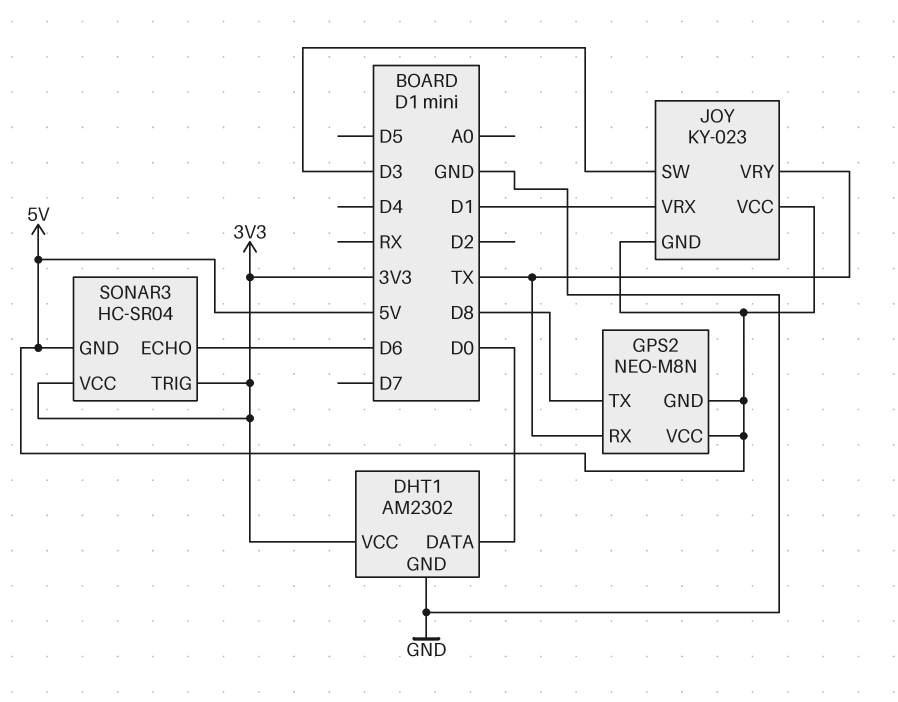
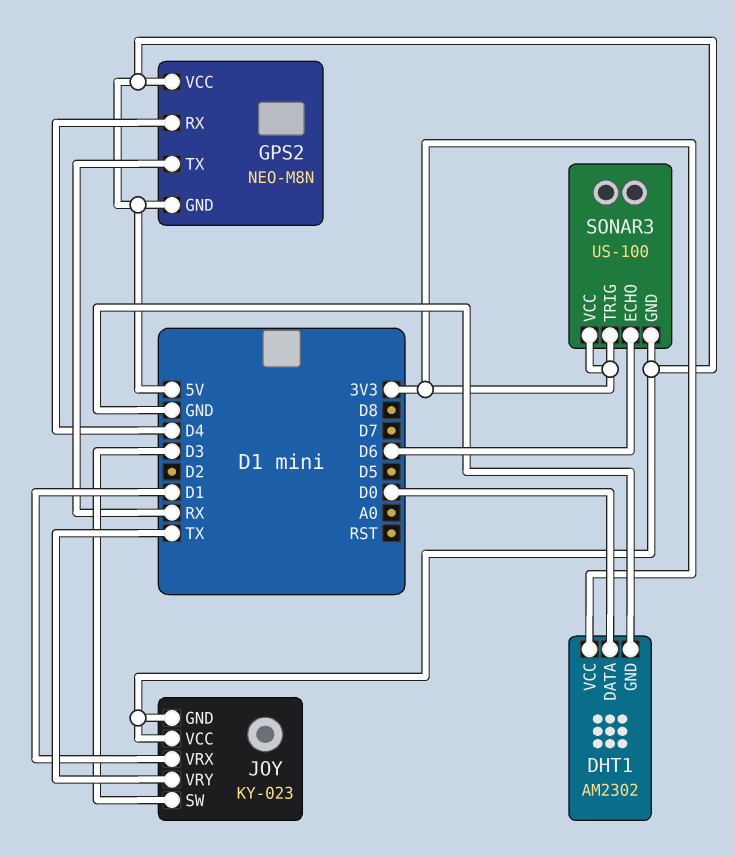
GPS2 pin RX: TX -> D4
GPS2 pin TX: D8 -> RX
SONAR3: HC-SR04 -> US-100

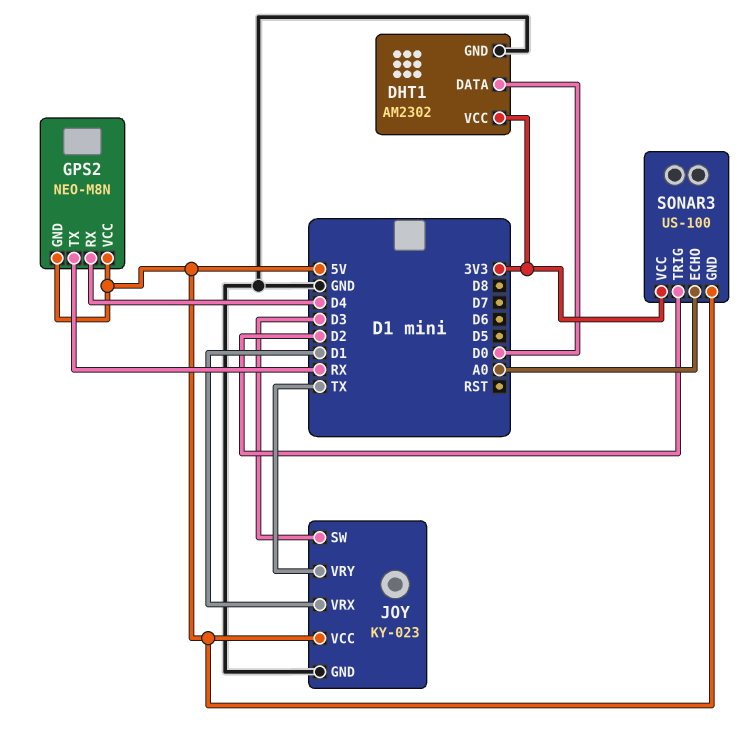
JOY pin GND: 5V -> GND
SONAR3 pin ECHO: D6 -> A0
SONAR3 pin TRIG: 3V3 -> D2

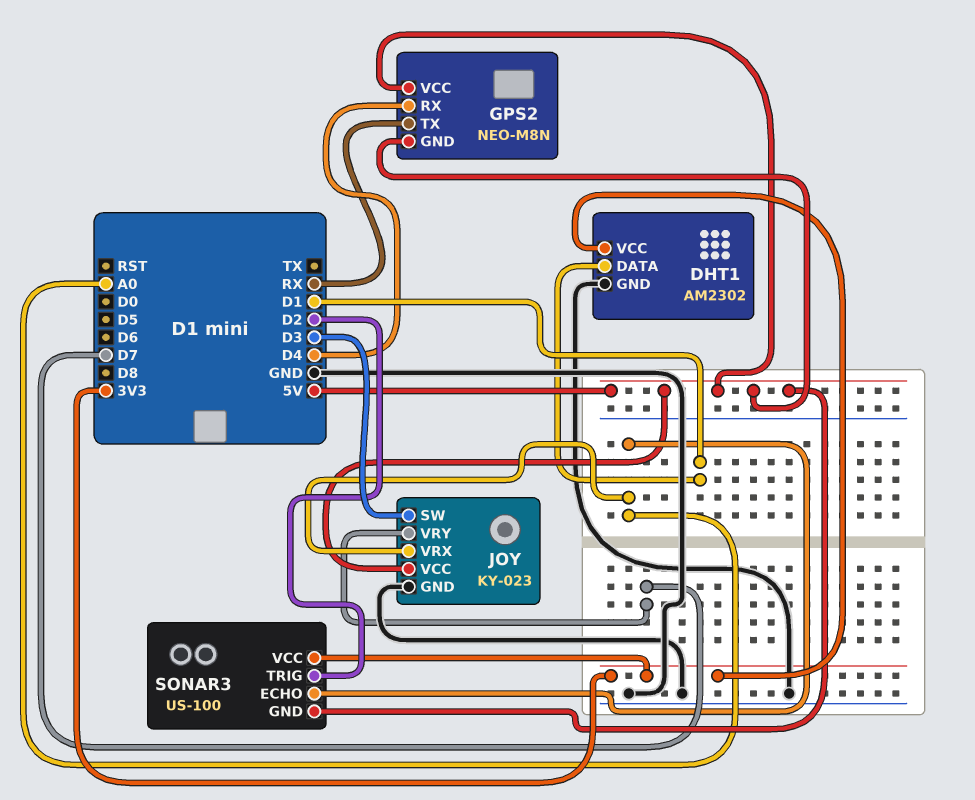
DHT1 pin DATA: D0 -> D1
JOY pin VRX: D1 -> A0
JOY pin VRY: TX -> D7

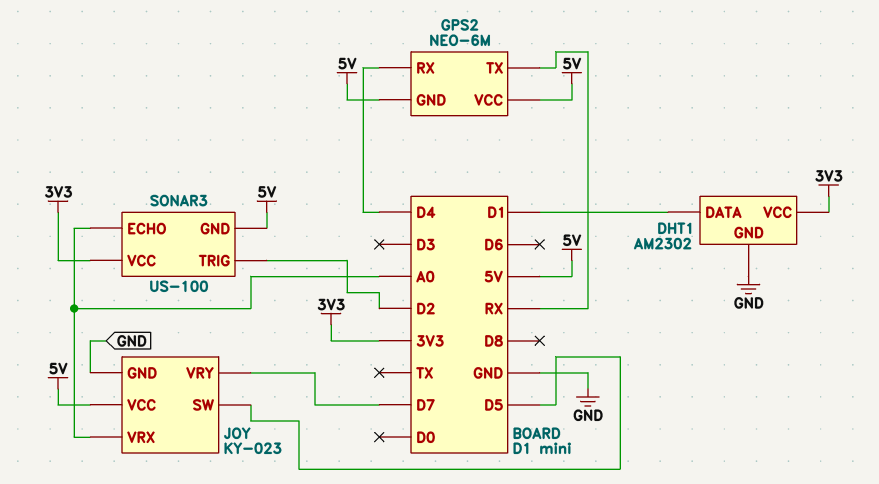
GPS2: NEO-M8N -> NEO-6M
JOY pin SW: D3 -> D5

